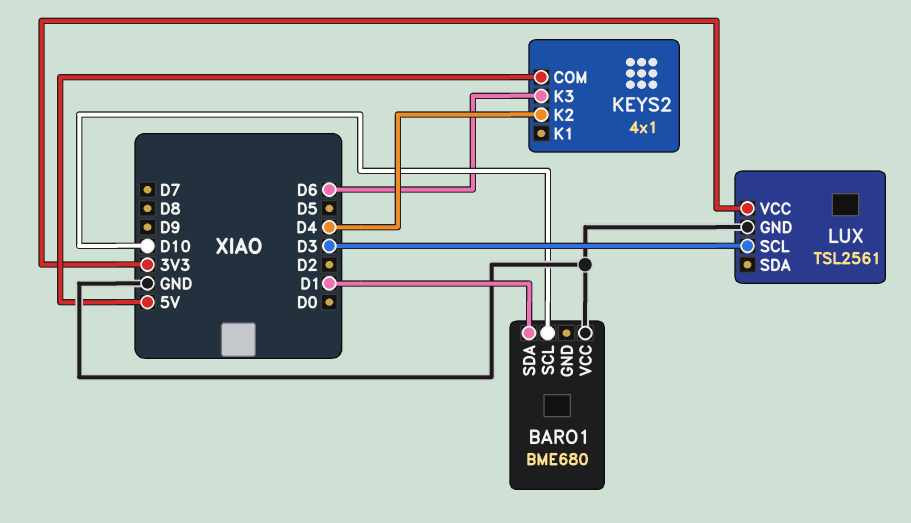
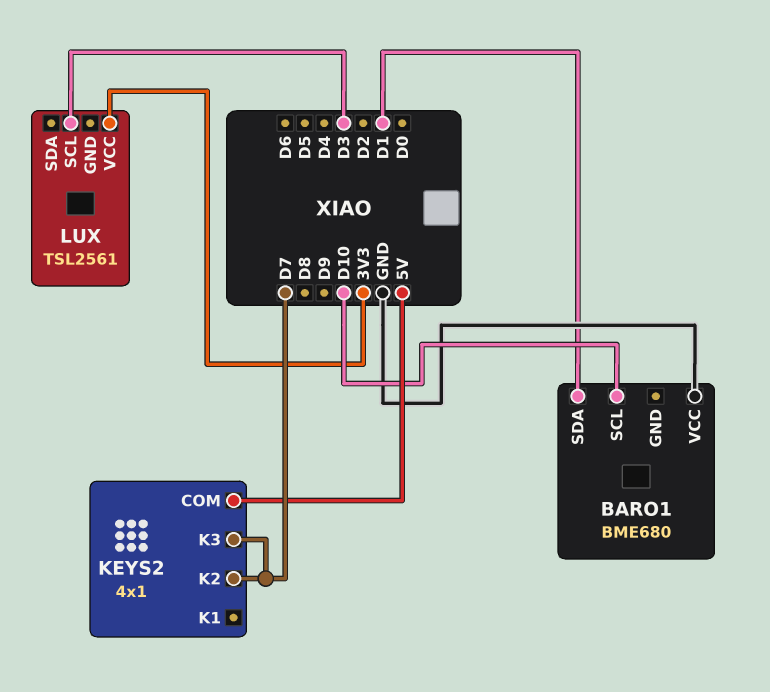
KEYS2 pin K2: D4 -> D7
KEYS2 pin K3: D6 -> D7
LUX pin GND: GND -> none

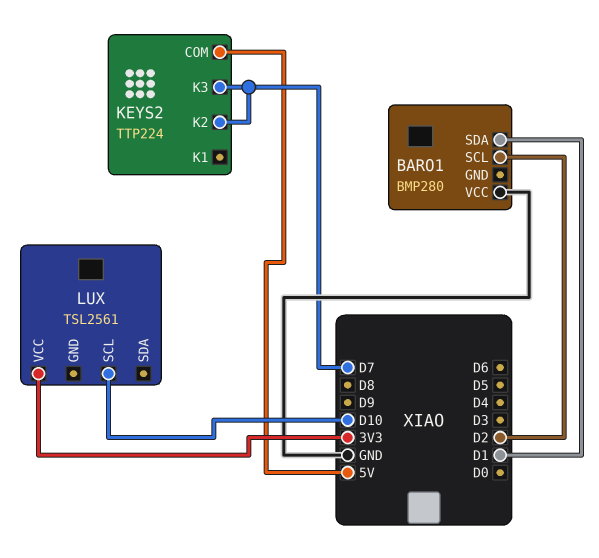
BARO1: BME680 -> BMP280
BARO1 pin SCL: D10 -> D2
KEYS2: 4x1 -> TTP224
LUX pin SCL: D3 -> D10

